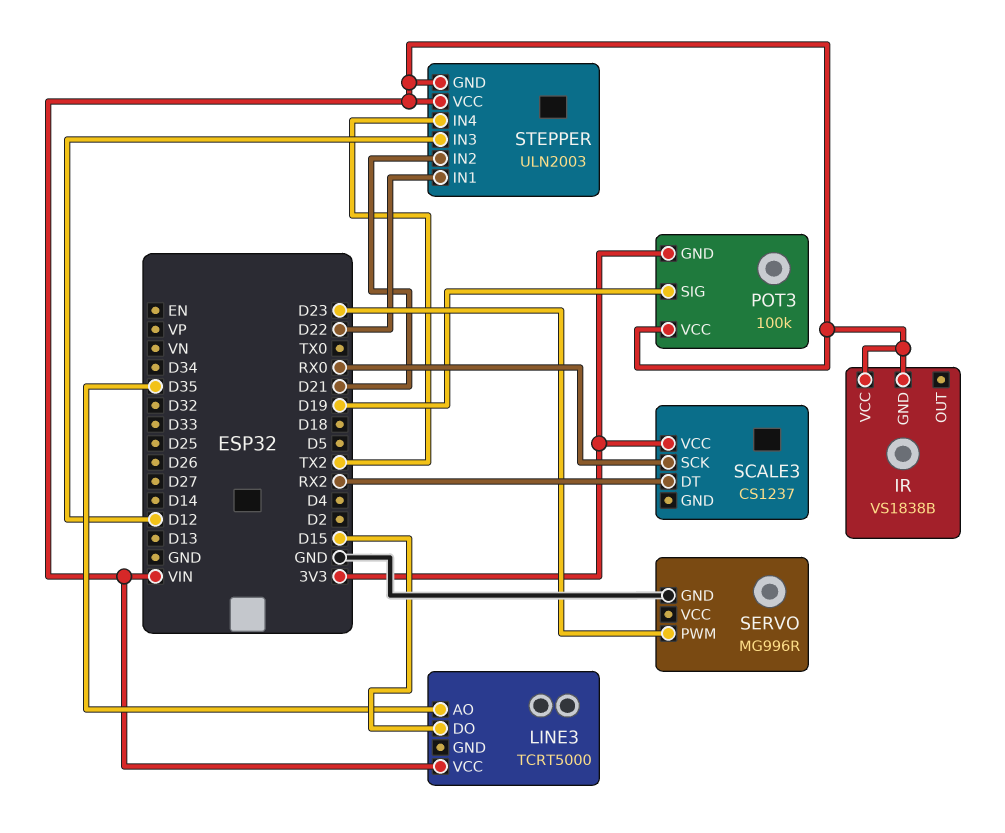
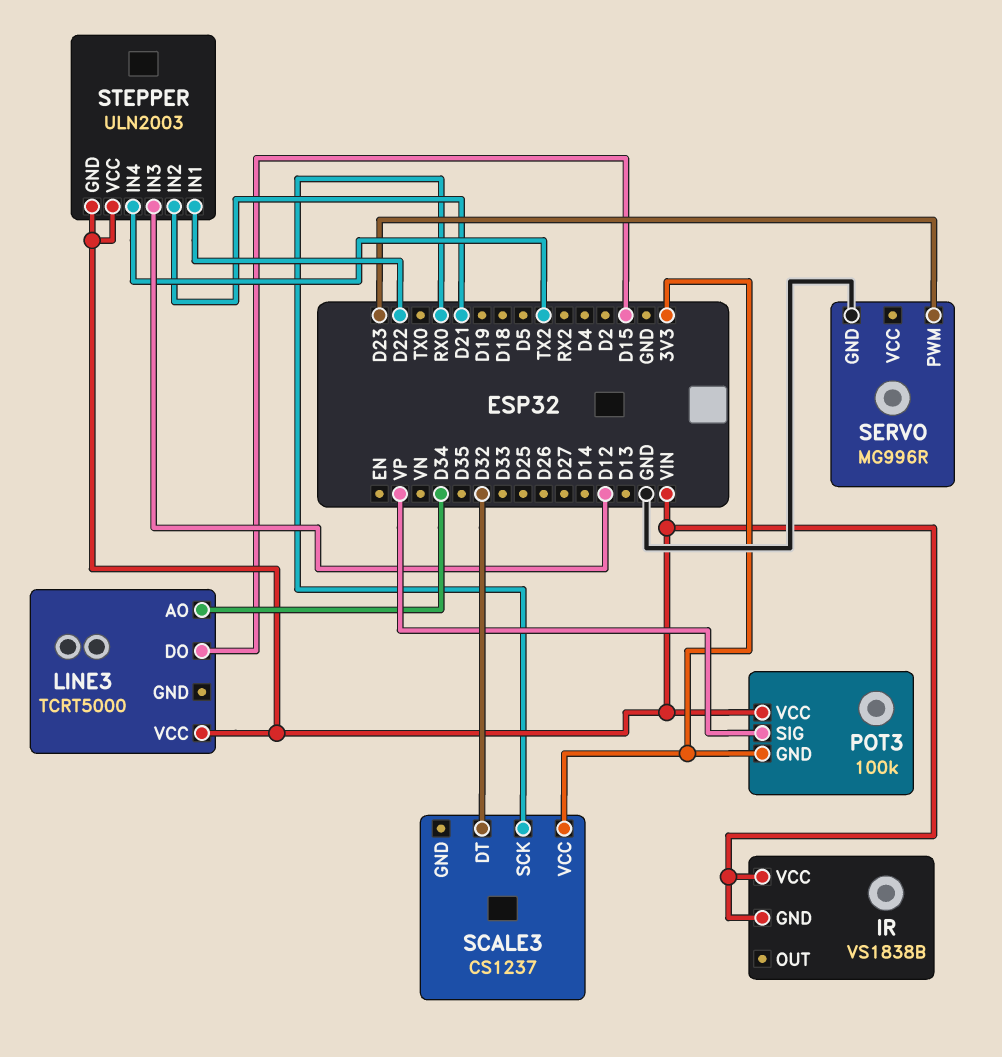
LINE3 pin AO: D35 -> D34
POT3 pin SIG: D19 -> VP
SCALE3 pin DT: RX2 -> D32

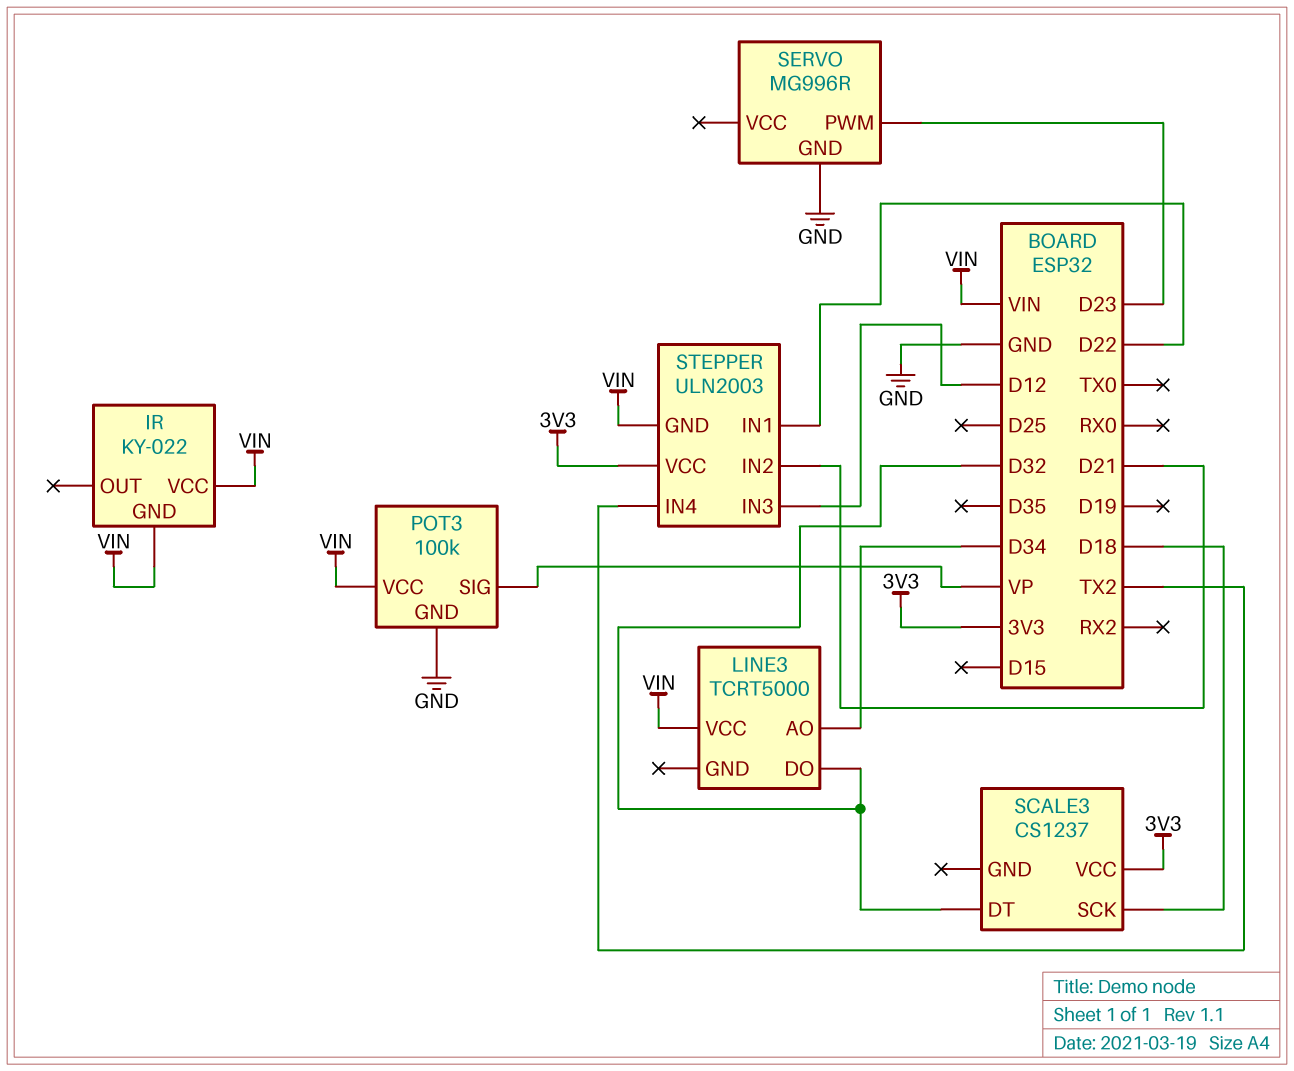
IR: VS1838B -> KY-022
LINE3 pin DO: D15 -> D32
POT3 pin GND: 3V3 -> GND
SCALE3 pin SCK: RX0 -> D18
STEPPER pin VCC: VIN -> 3V3

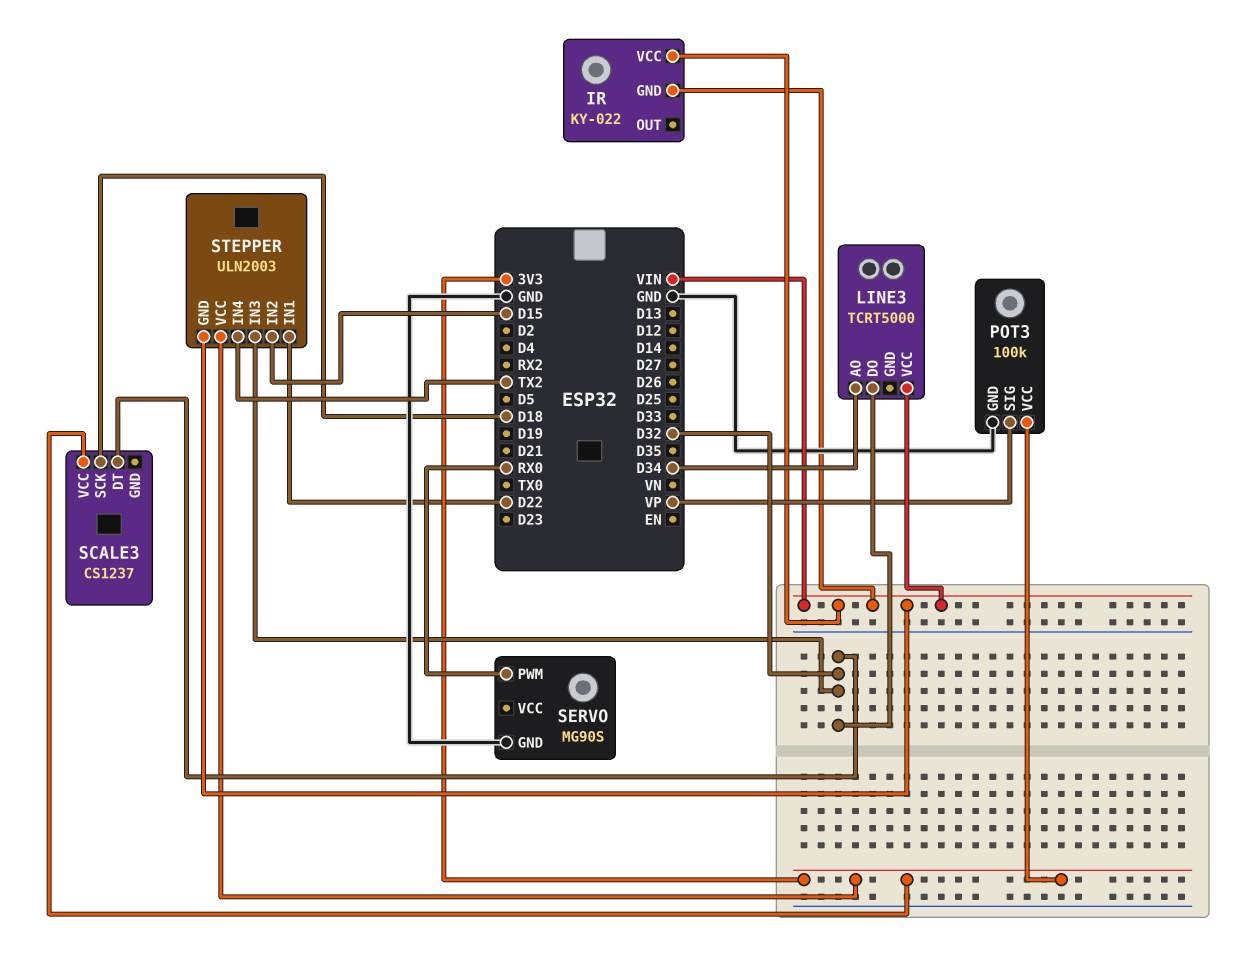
POT3 pin VCC: VIN -> 3V3
SERVO: MG996R -> MG90S
SERVO pin PWM: D23 -> RX0
STEPPER pin IN2: D21 -> D15
STEPPER pin IN3: D12 -> D32

